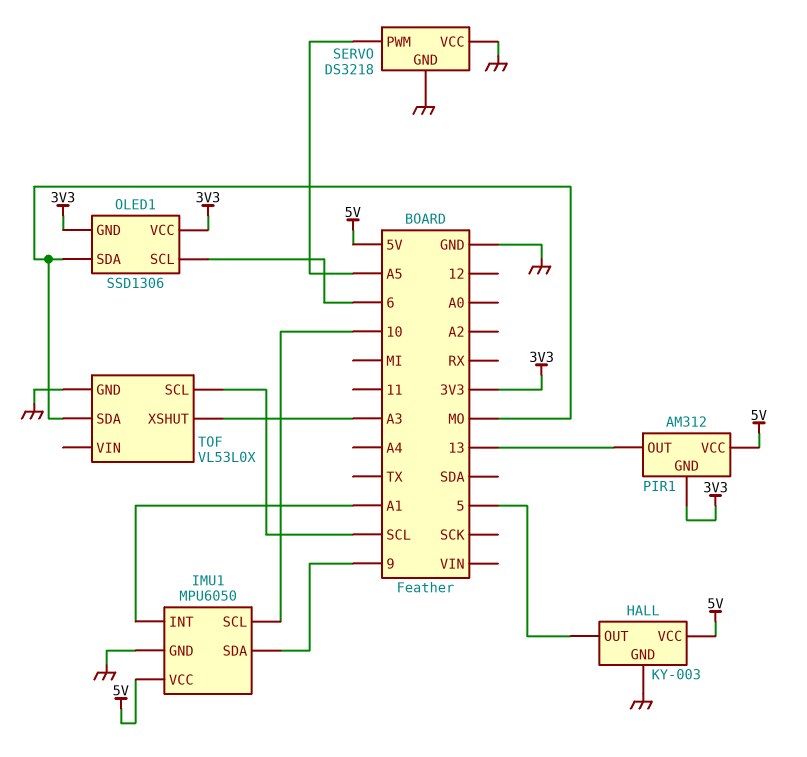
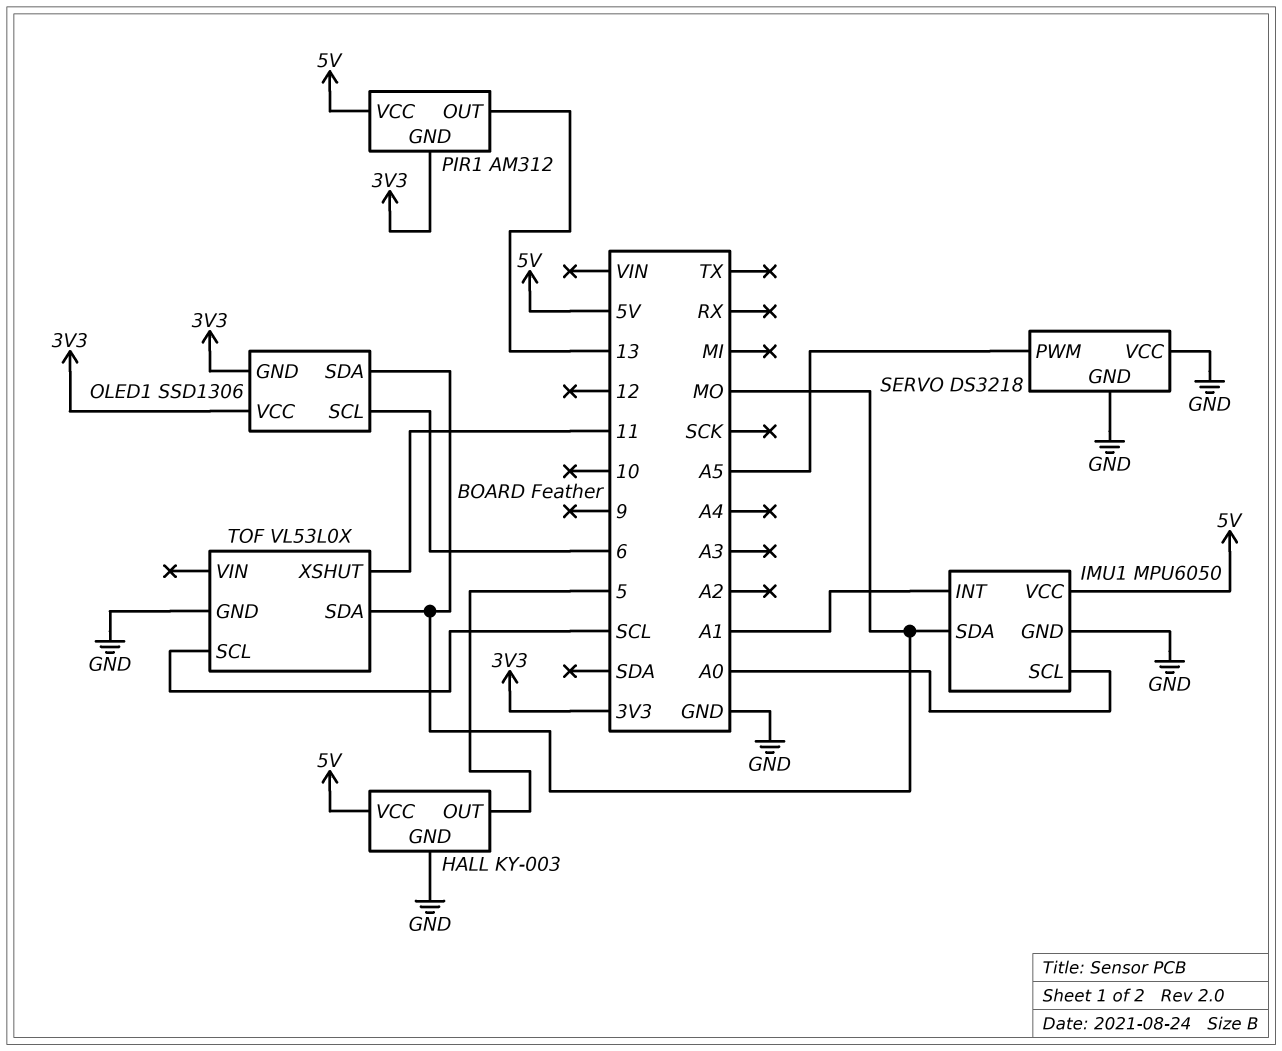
IMU1 pin SCL: 10 -> A0
IMU1 pin SDA: 9 -> MO
TOF pin XSHUT: A3 -> 11

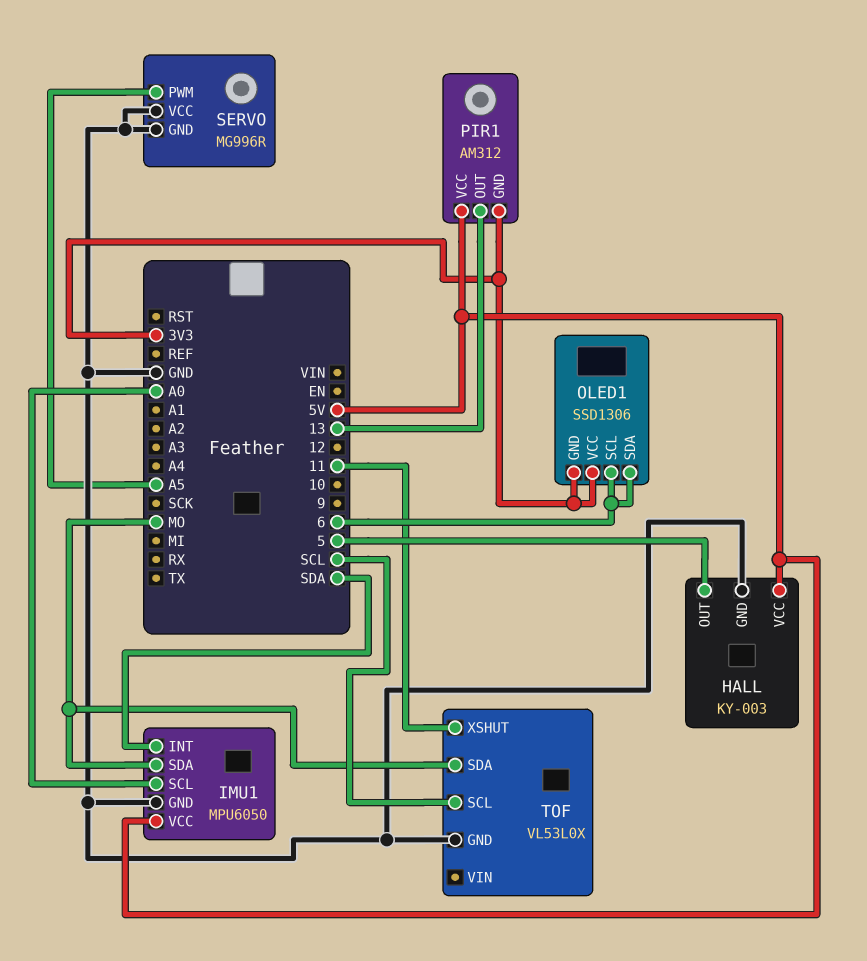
IMU1 pin INT: A1 -> SDA
OLED1 pin SDA: MO -> 6
SERVO: DS3218 -> MG996R

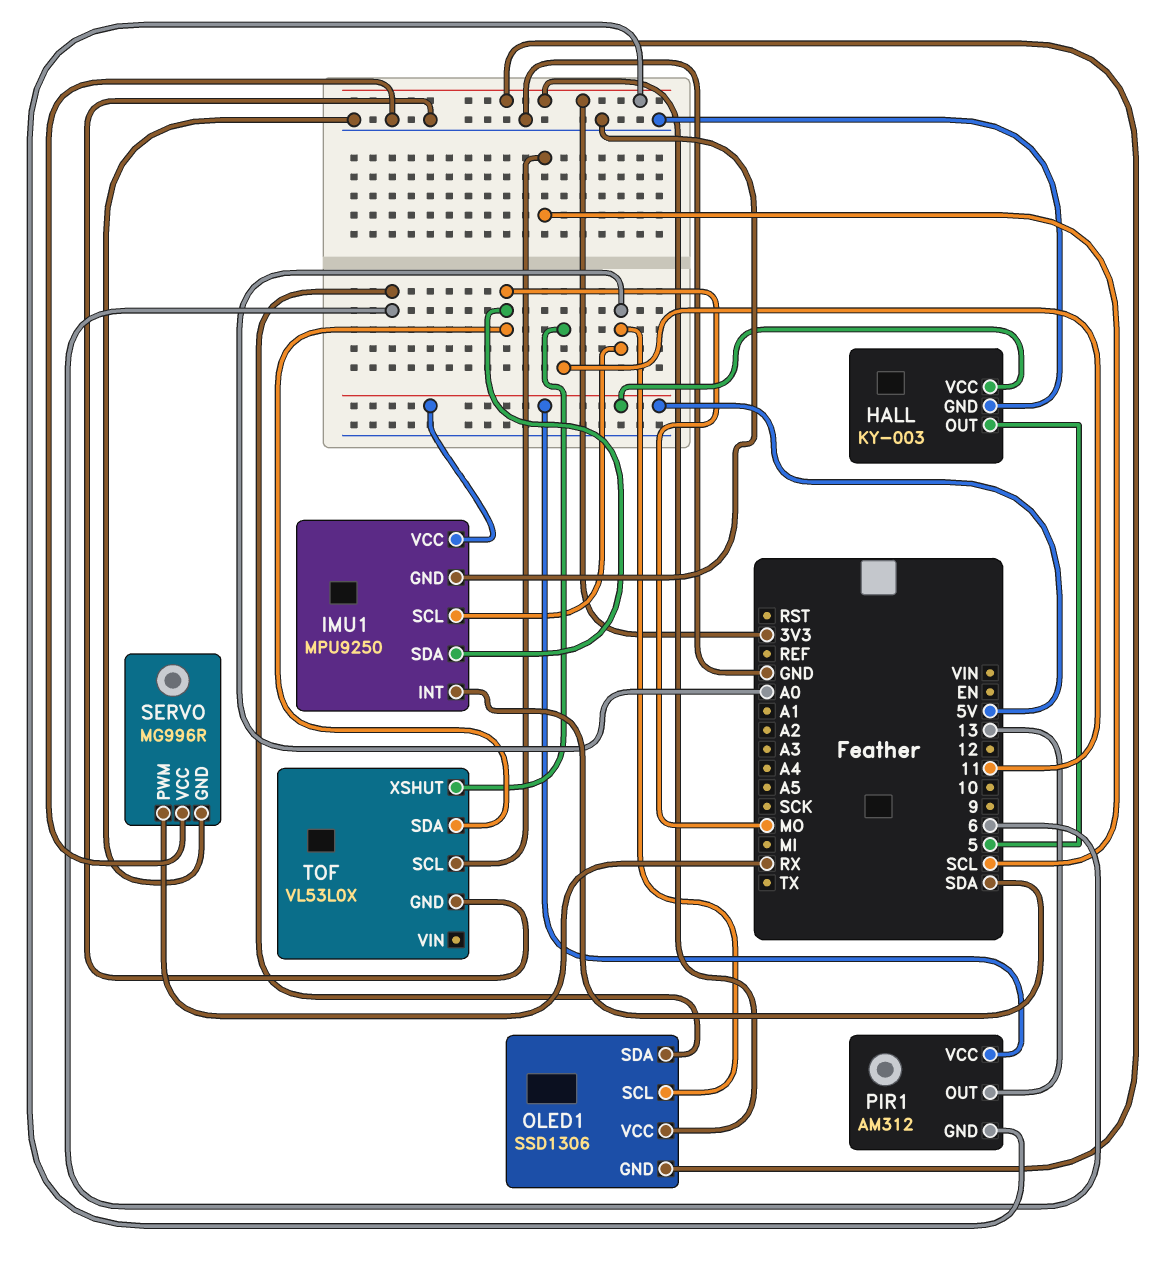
IMU1: MPU6050 -> MPU9250
OLED1 pin SCL: 6 -> A0
SERVO pin PWM: A5 -> RX

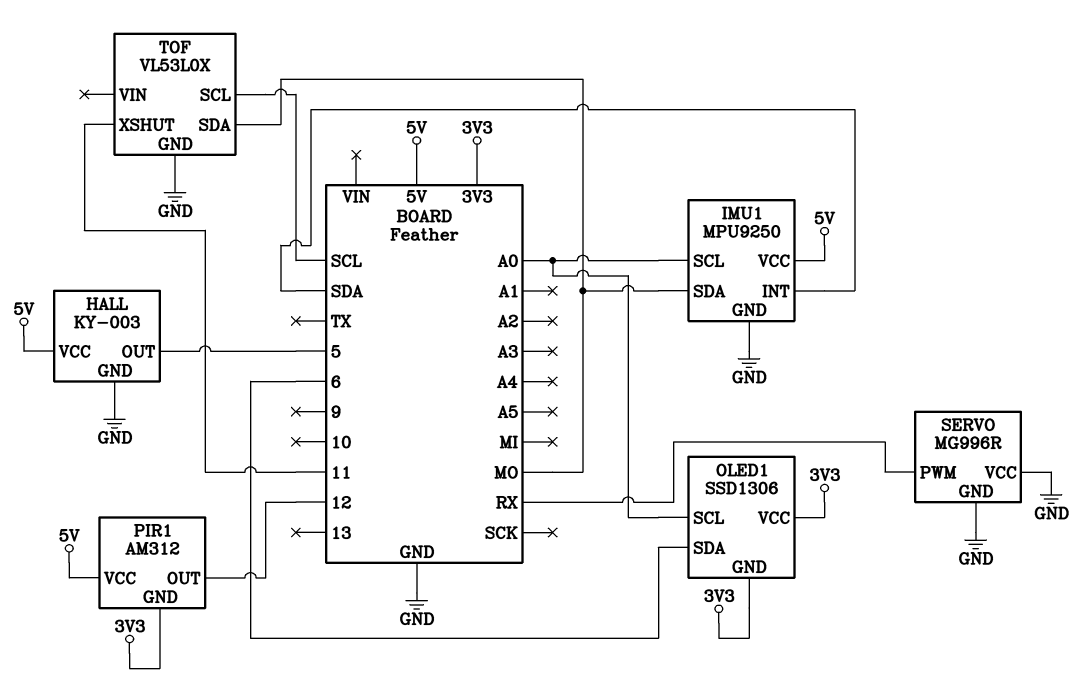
PIR1 pin OUT: 13 -> 12

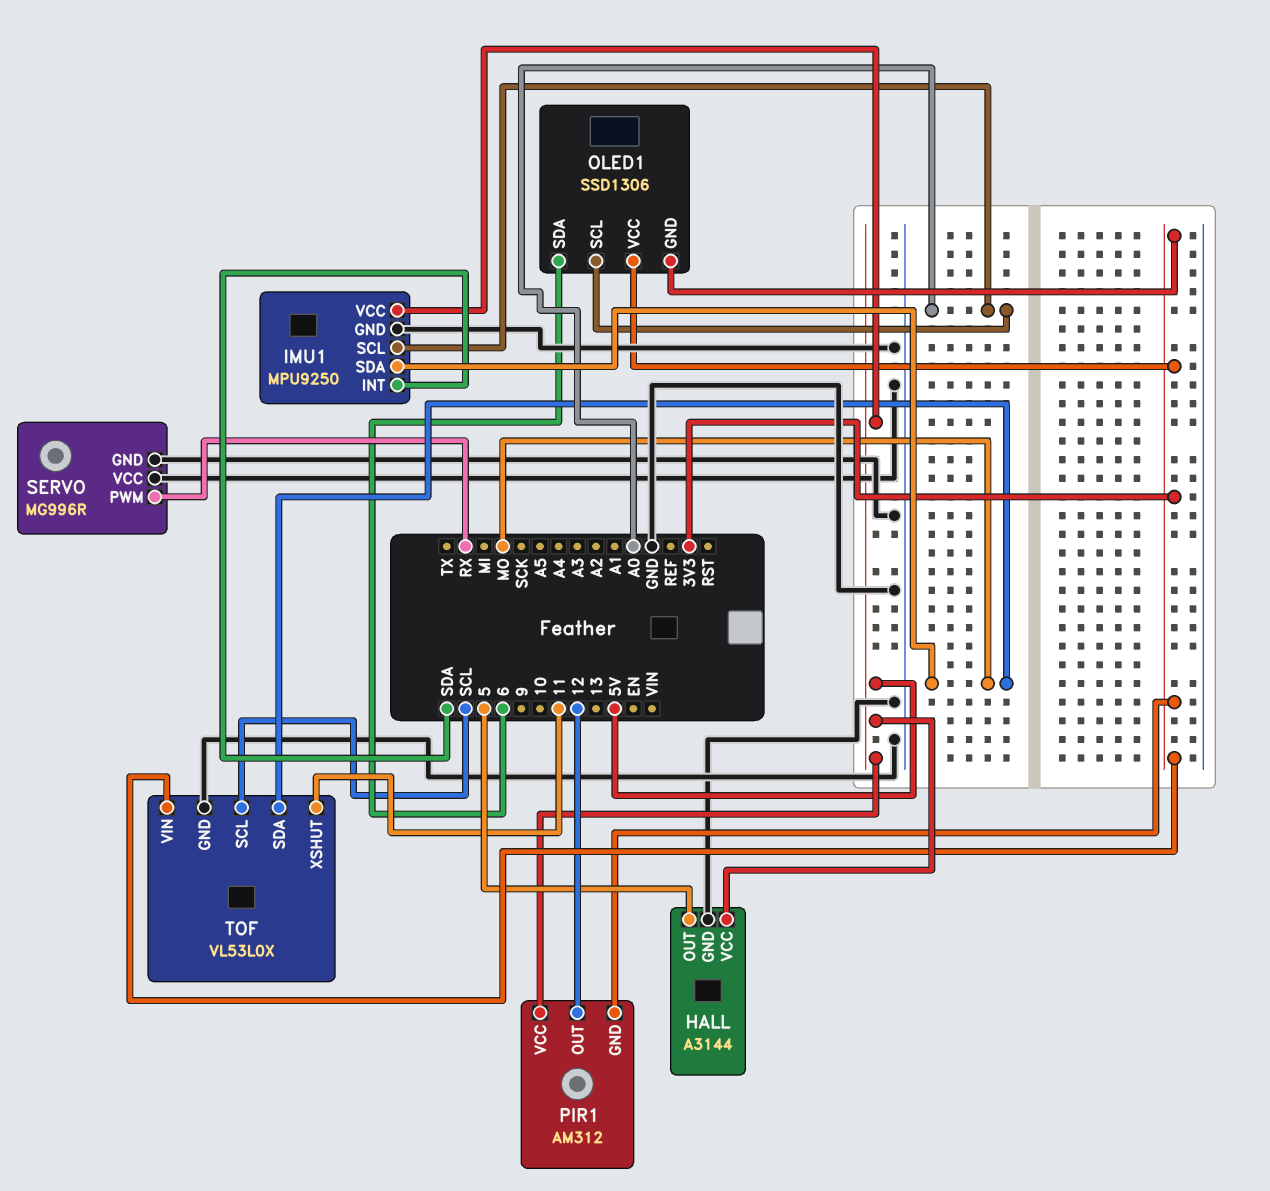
HALL: KY-003 -> A3144
TOF pin VIN: none -> 3V3

